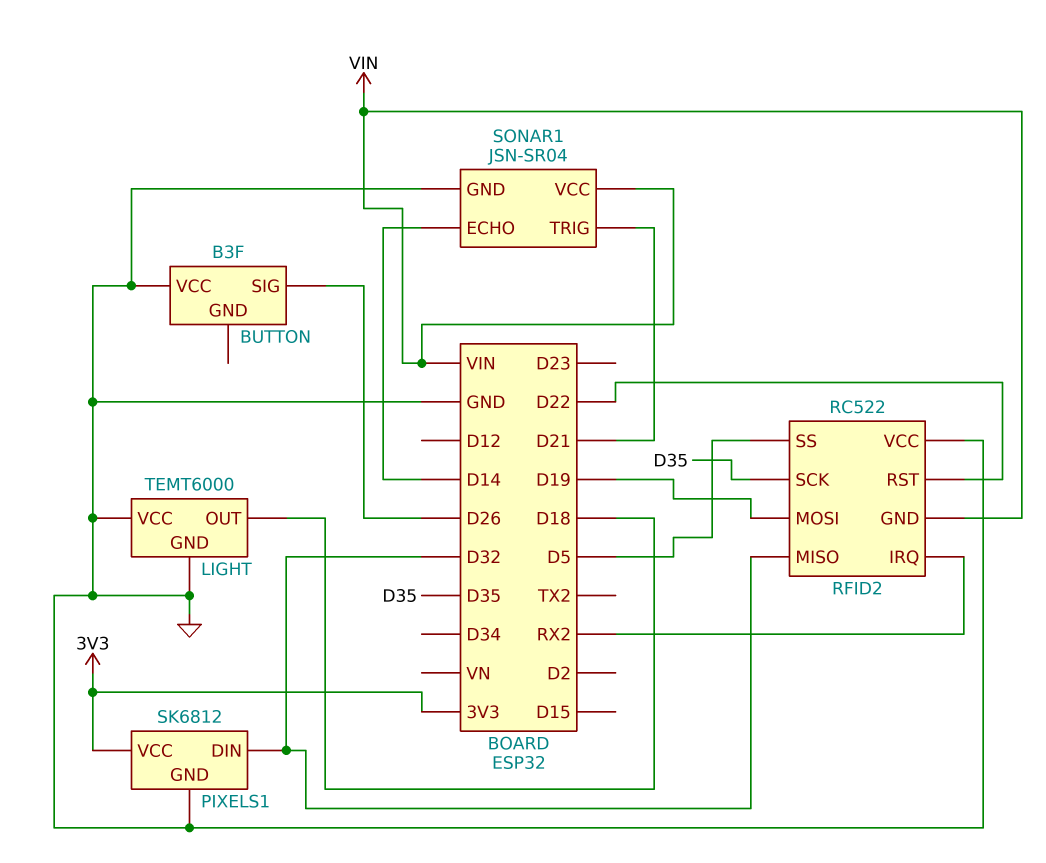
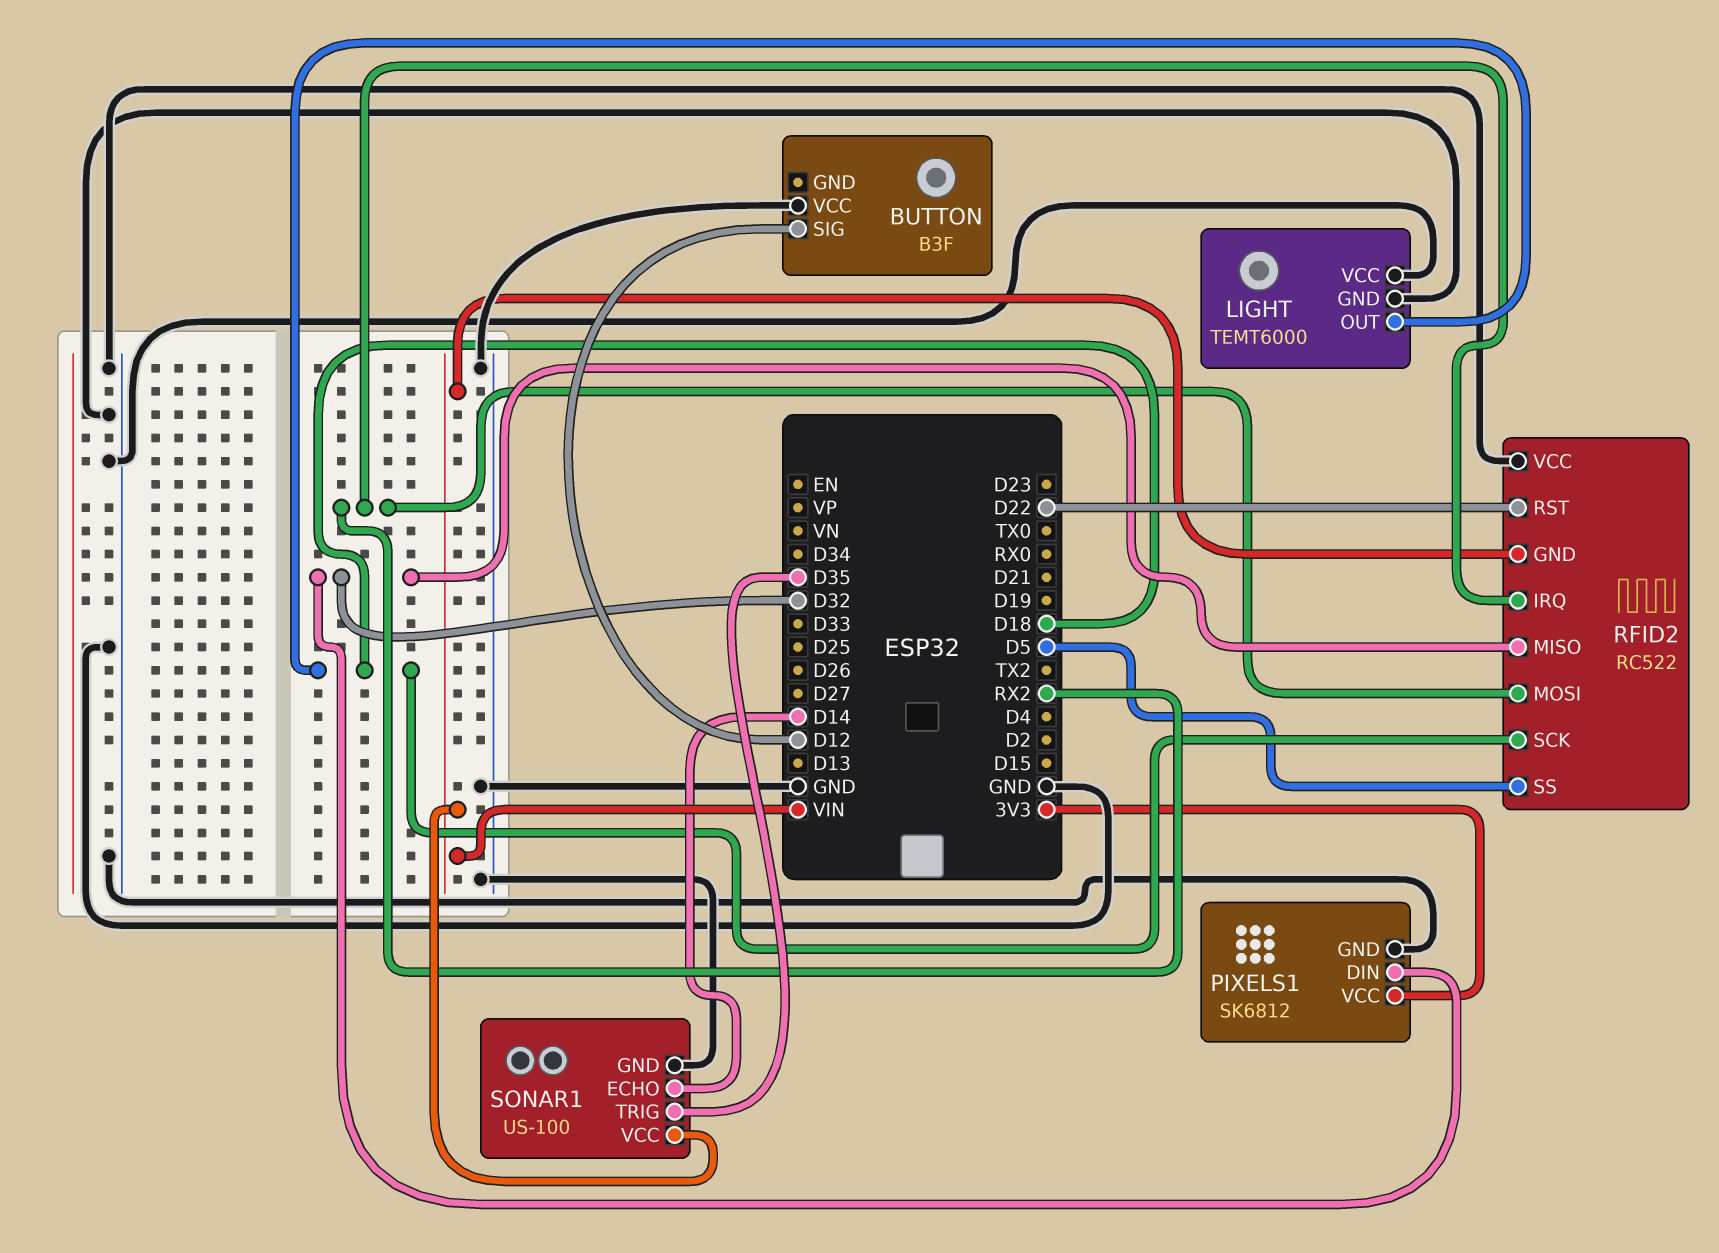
BUTTON pin SIG: D26 -> D12
RFID2 pin MOSI: D19 -> RX2
RFID2 pin SCK: D35 -> D18
SONAR1: JSN-SR04 -> US-100
SONAR1 pin TRIG: D21 -> D35

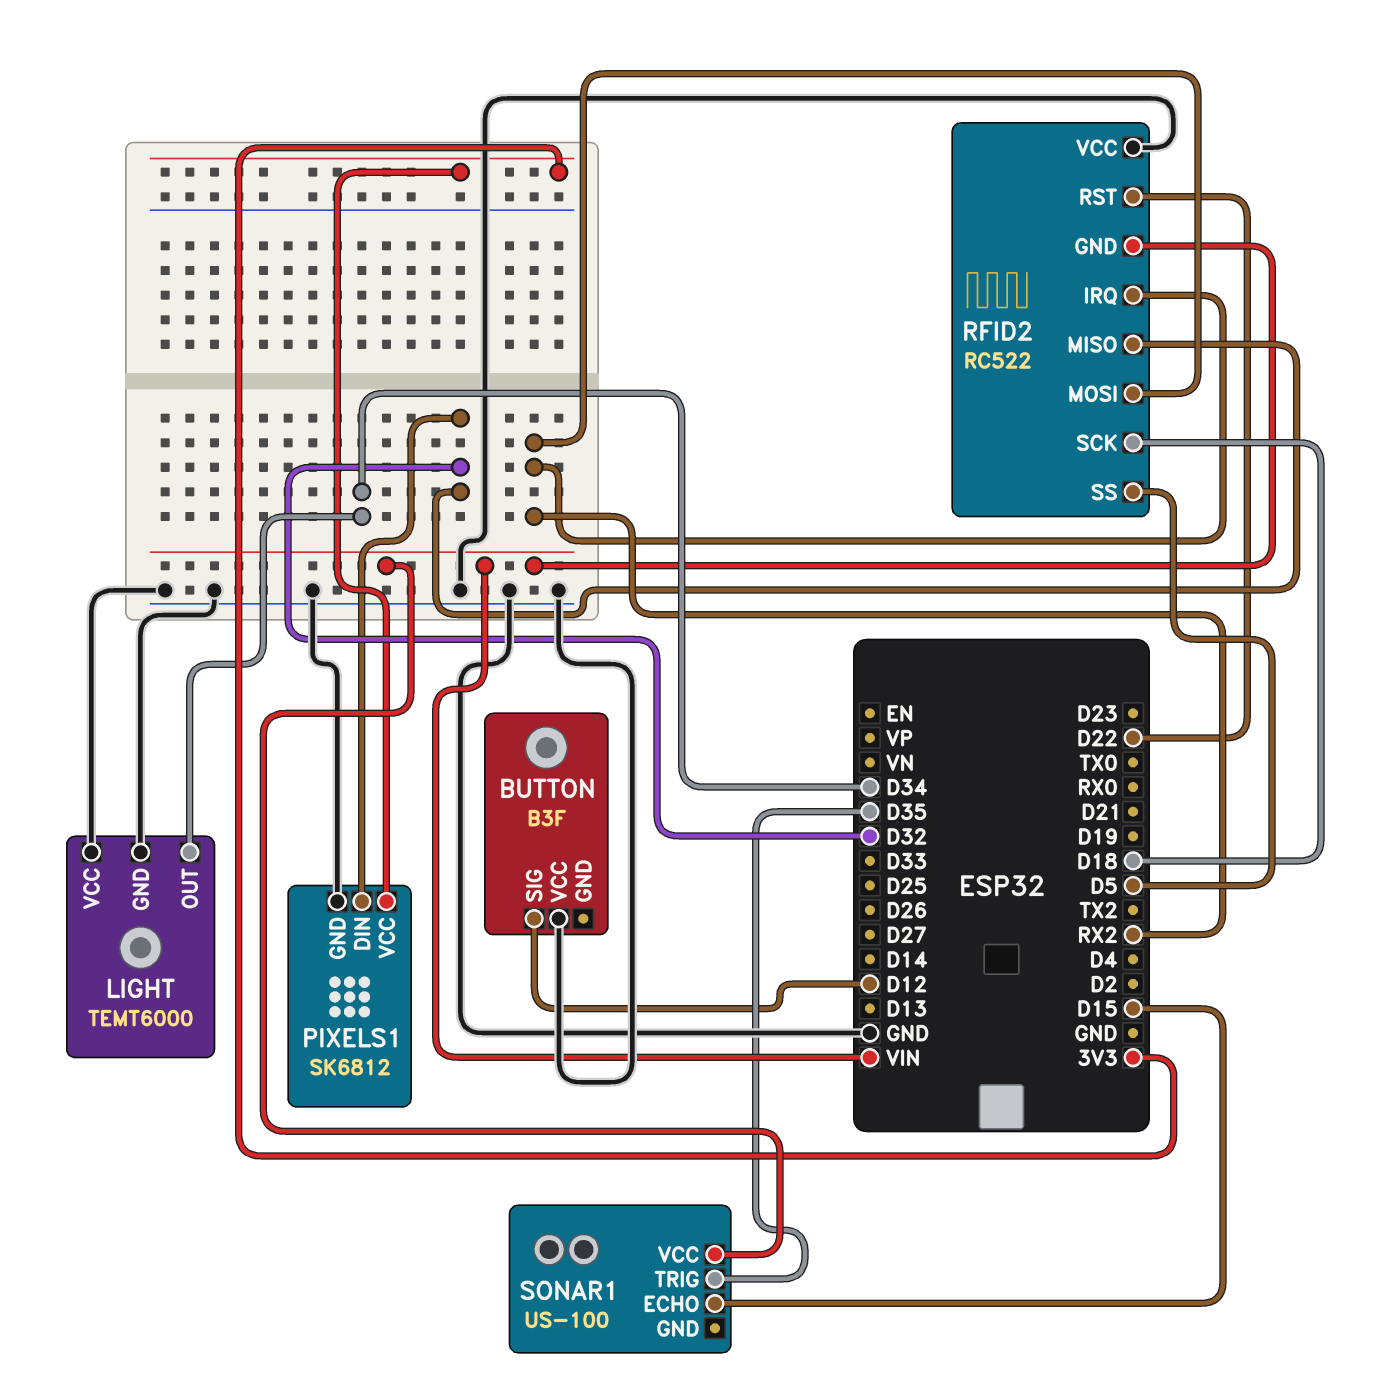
LIGHT pin OUT: D18 -> D34
SONAR1 pin ECHO: D14 -> D15
SONAR1 pin GND: GND -> none

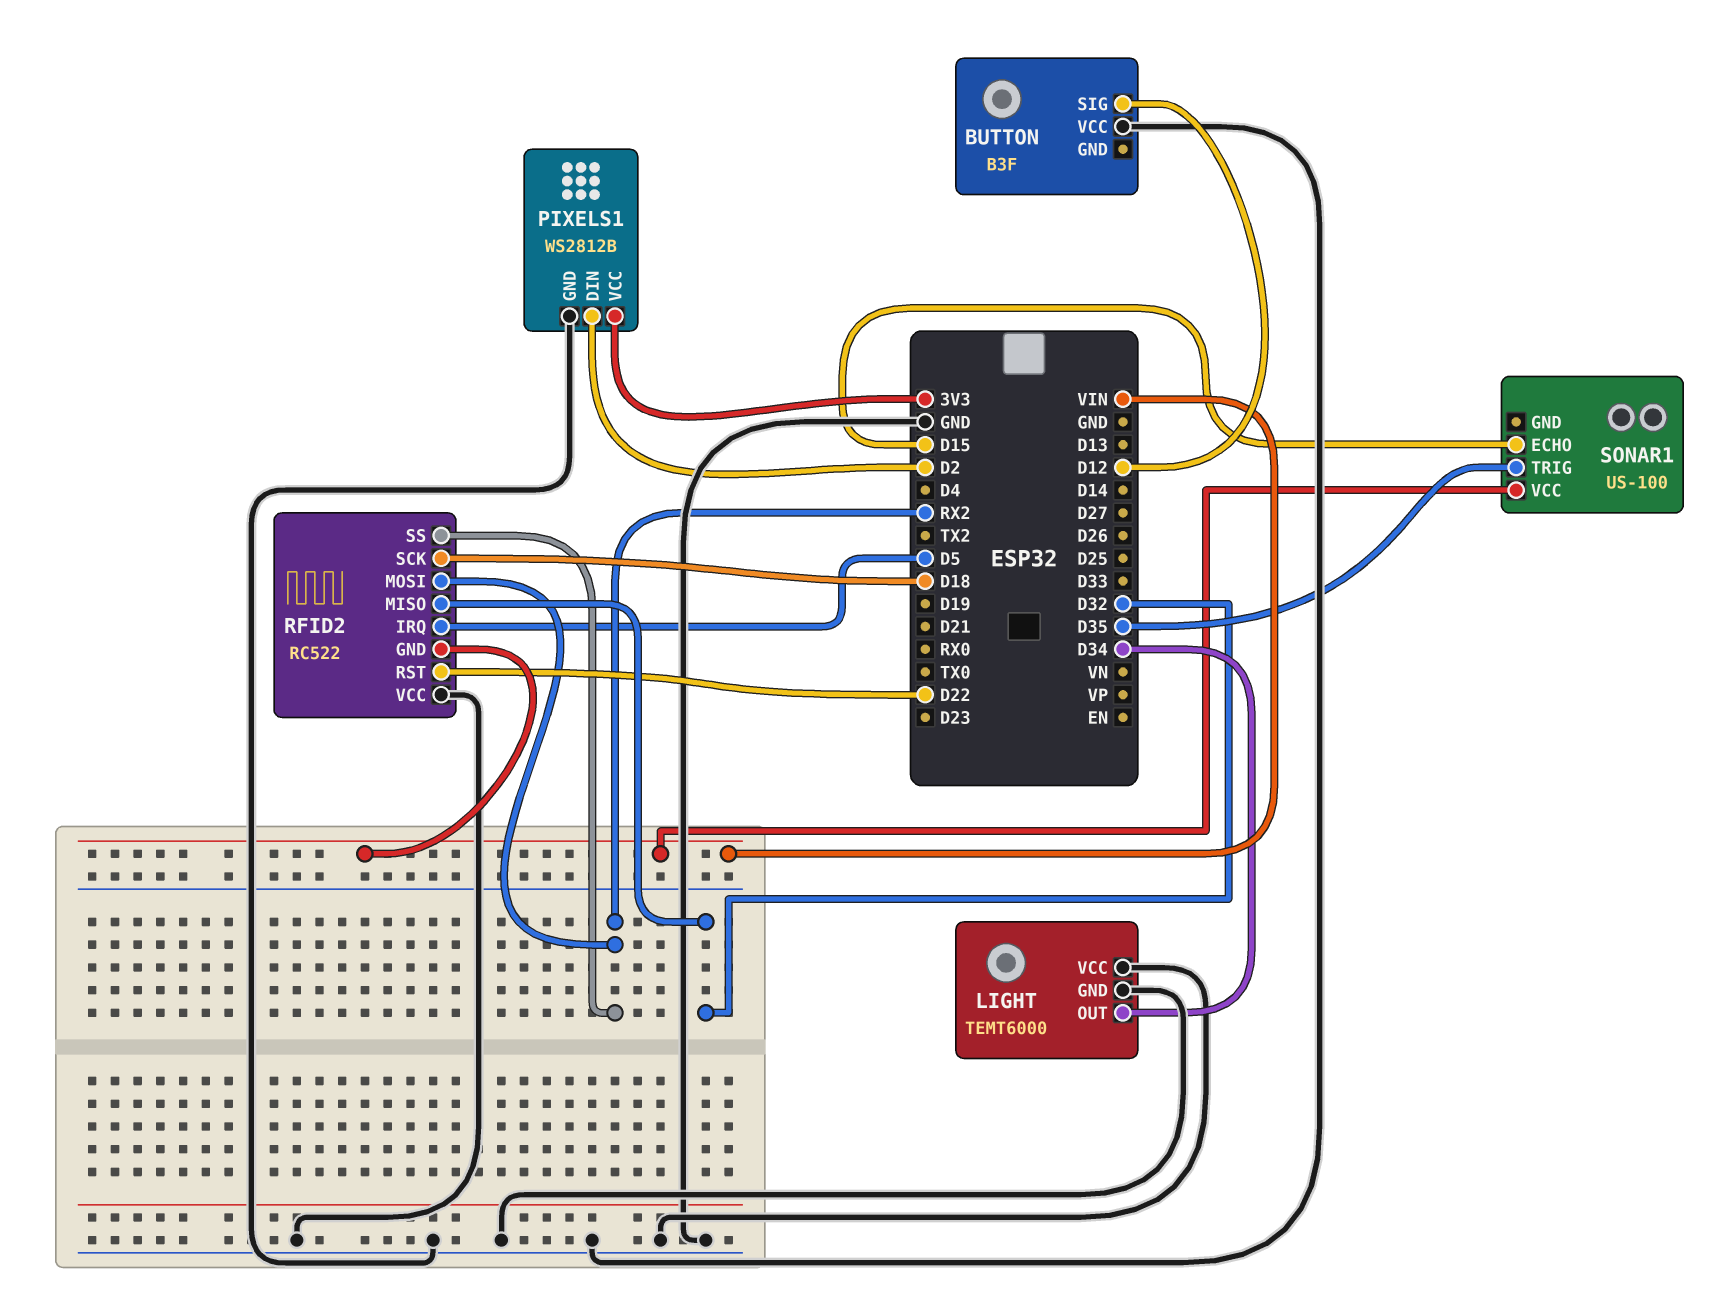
PIXELS1: SK6812 -> WS2812B
PIXELS1 pin DIN: D32 -> D2
RFID2 pin IRQ: RX2 -> D5
RFID2 pin SS: D5 -> RX2

